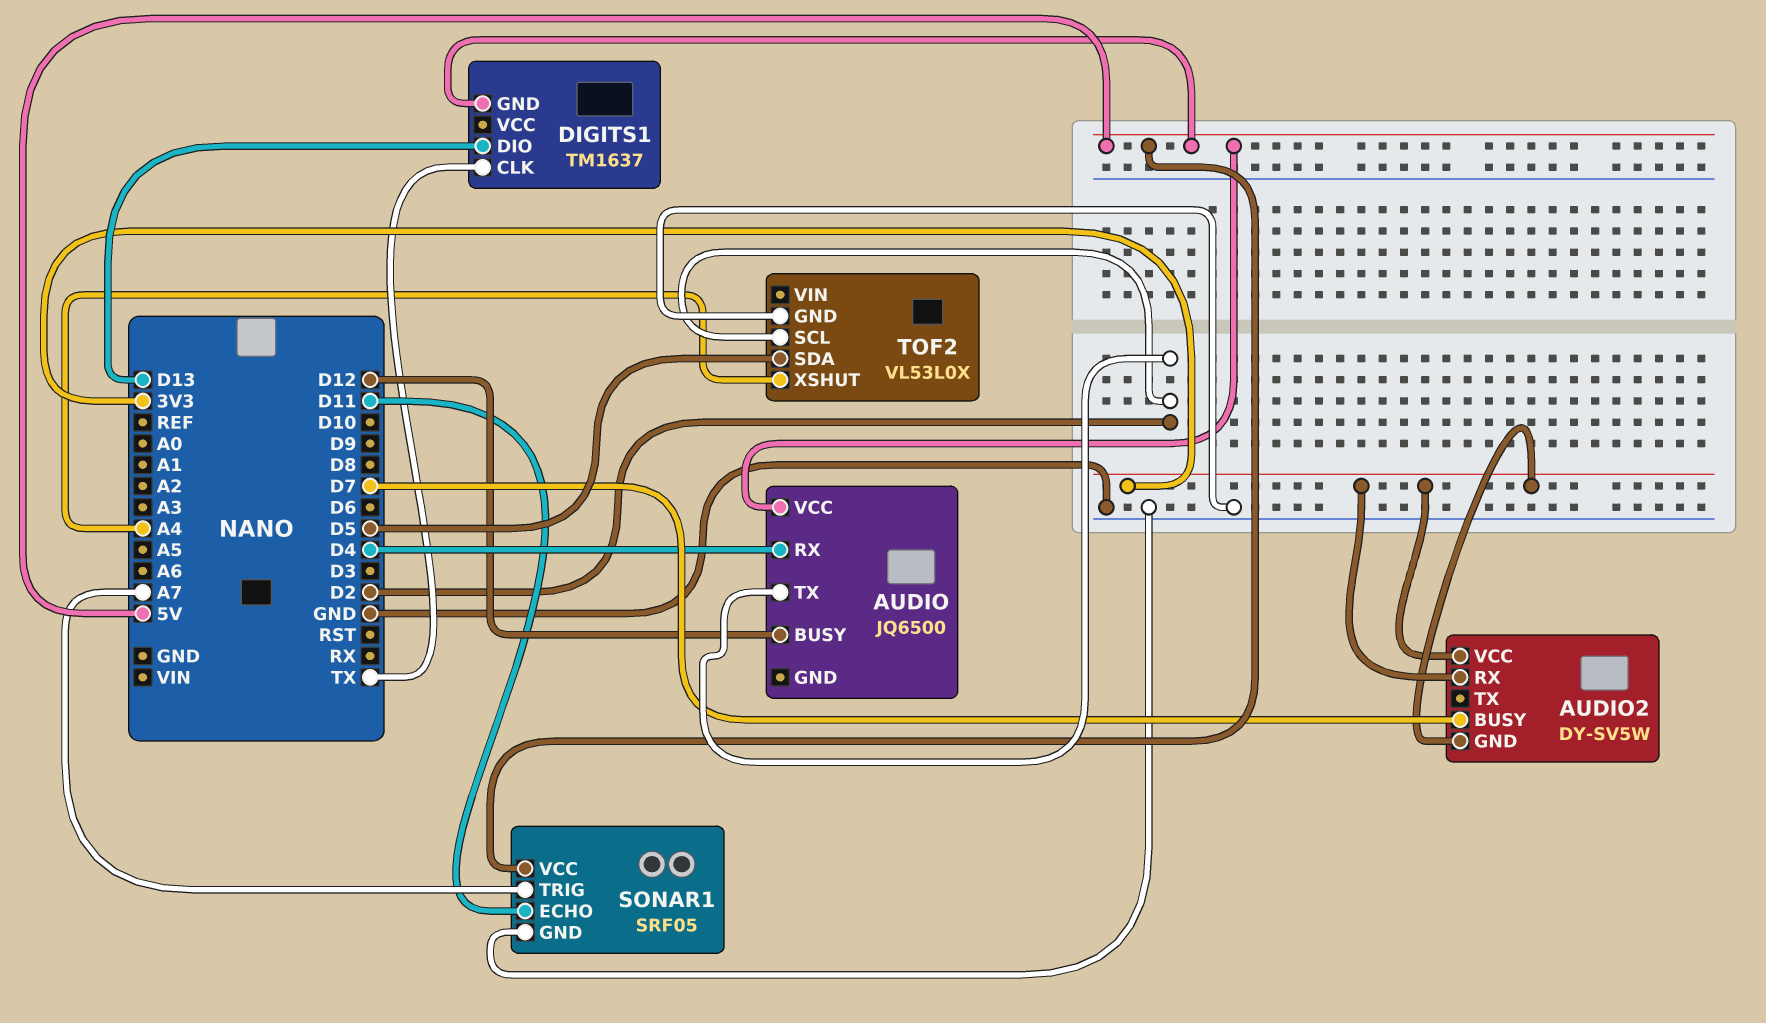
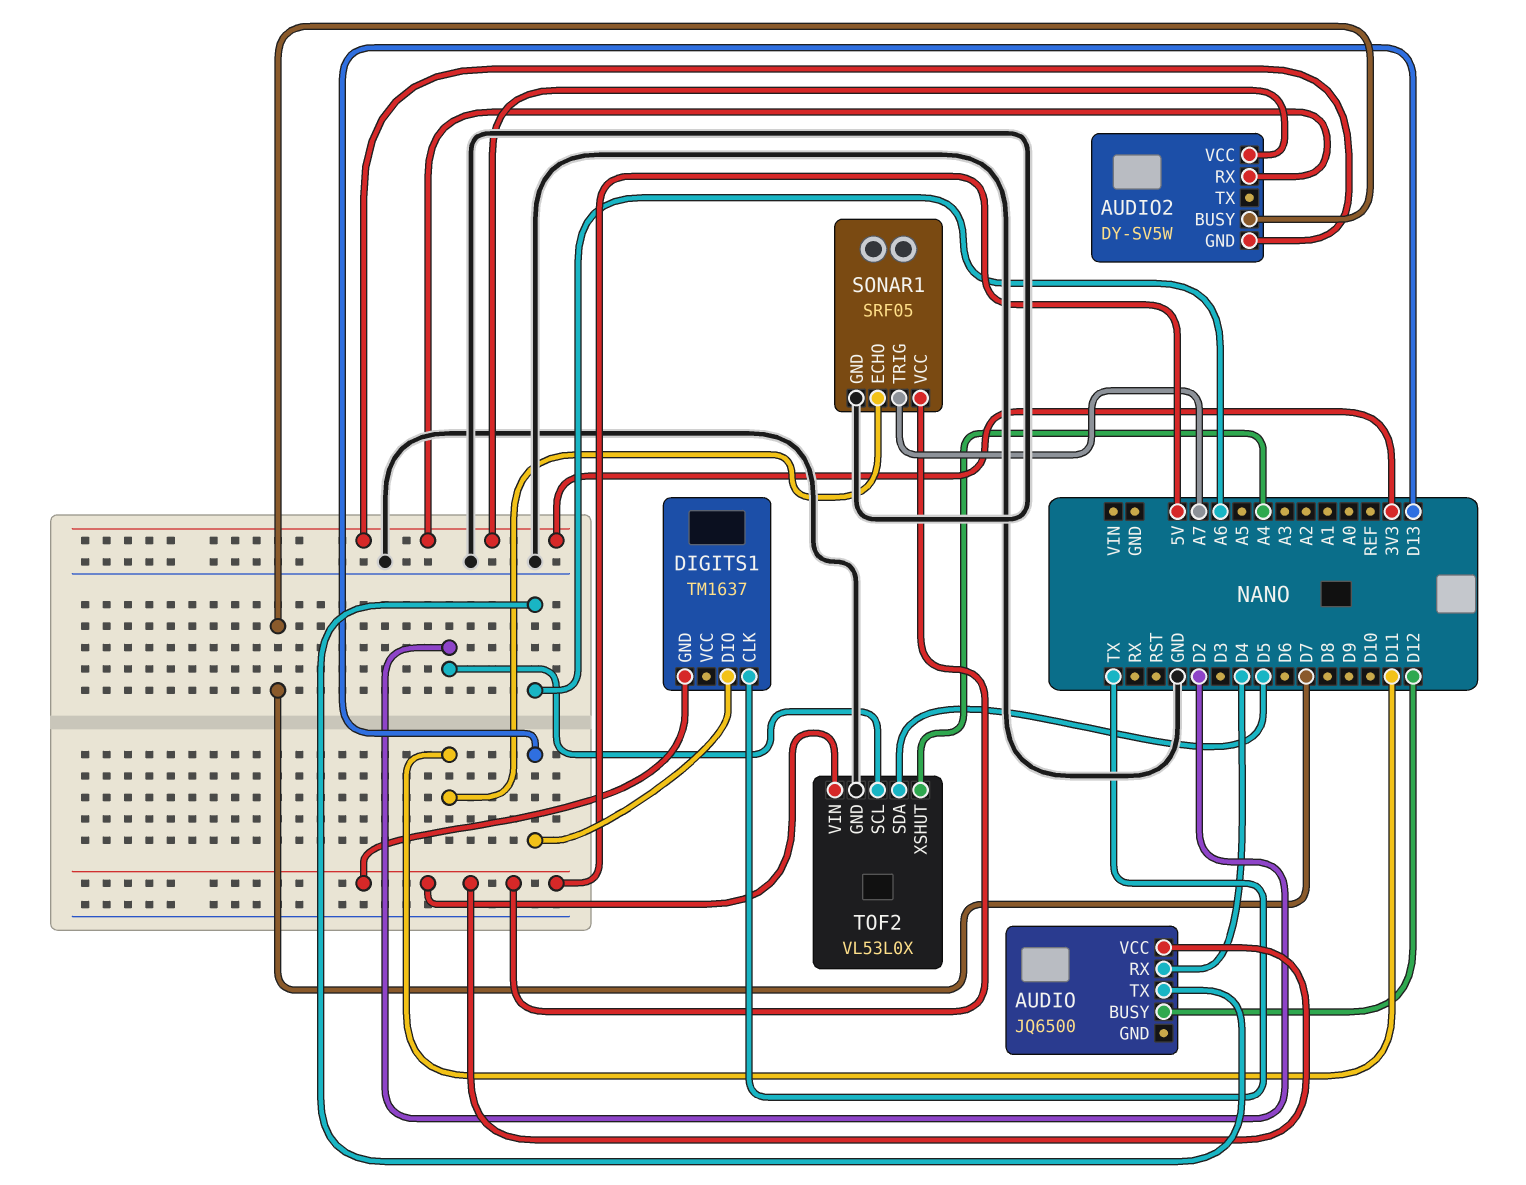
AUDIO pin TX: D2 -> A6
TOF2 pin VIN: none -> 5V

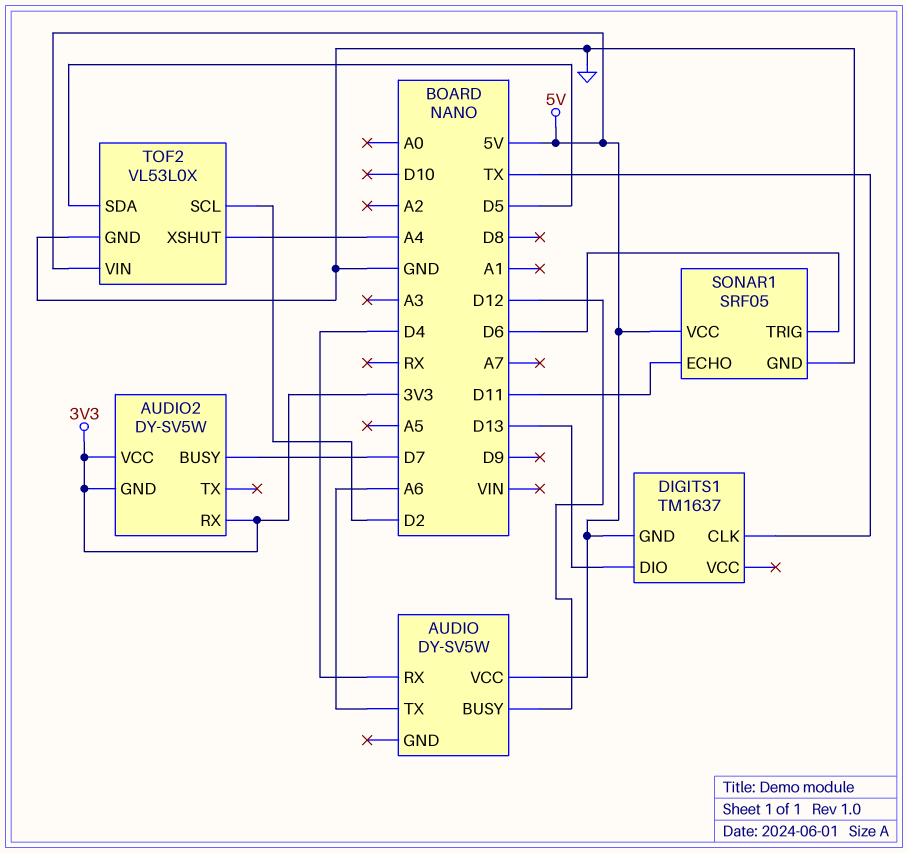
AUDIO: JQ6500 -> DY-SV5W
SONAR1 pin TRIG: A7 -> D6

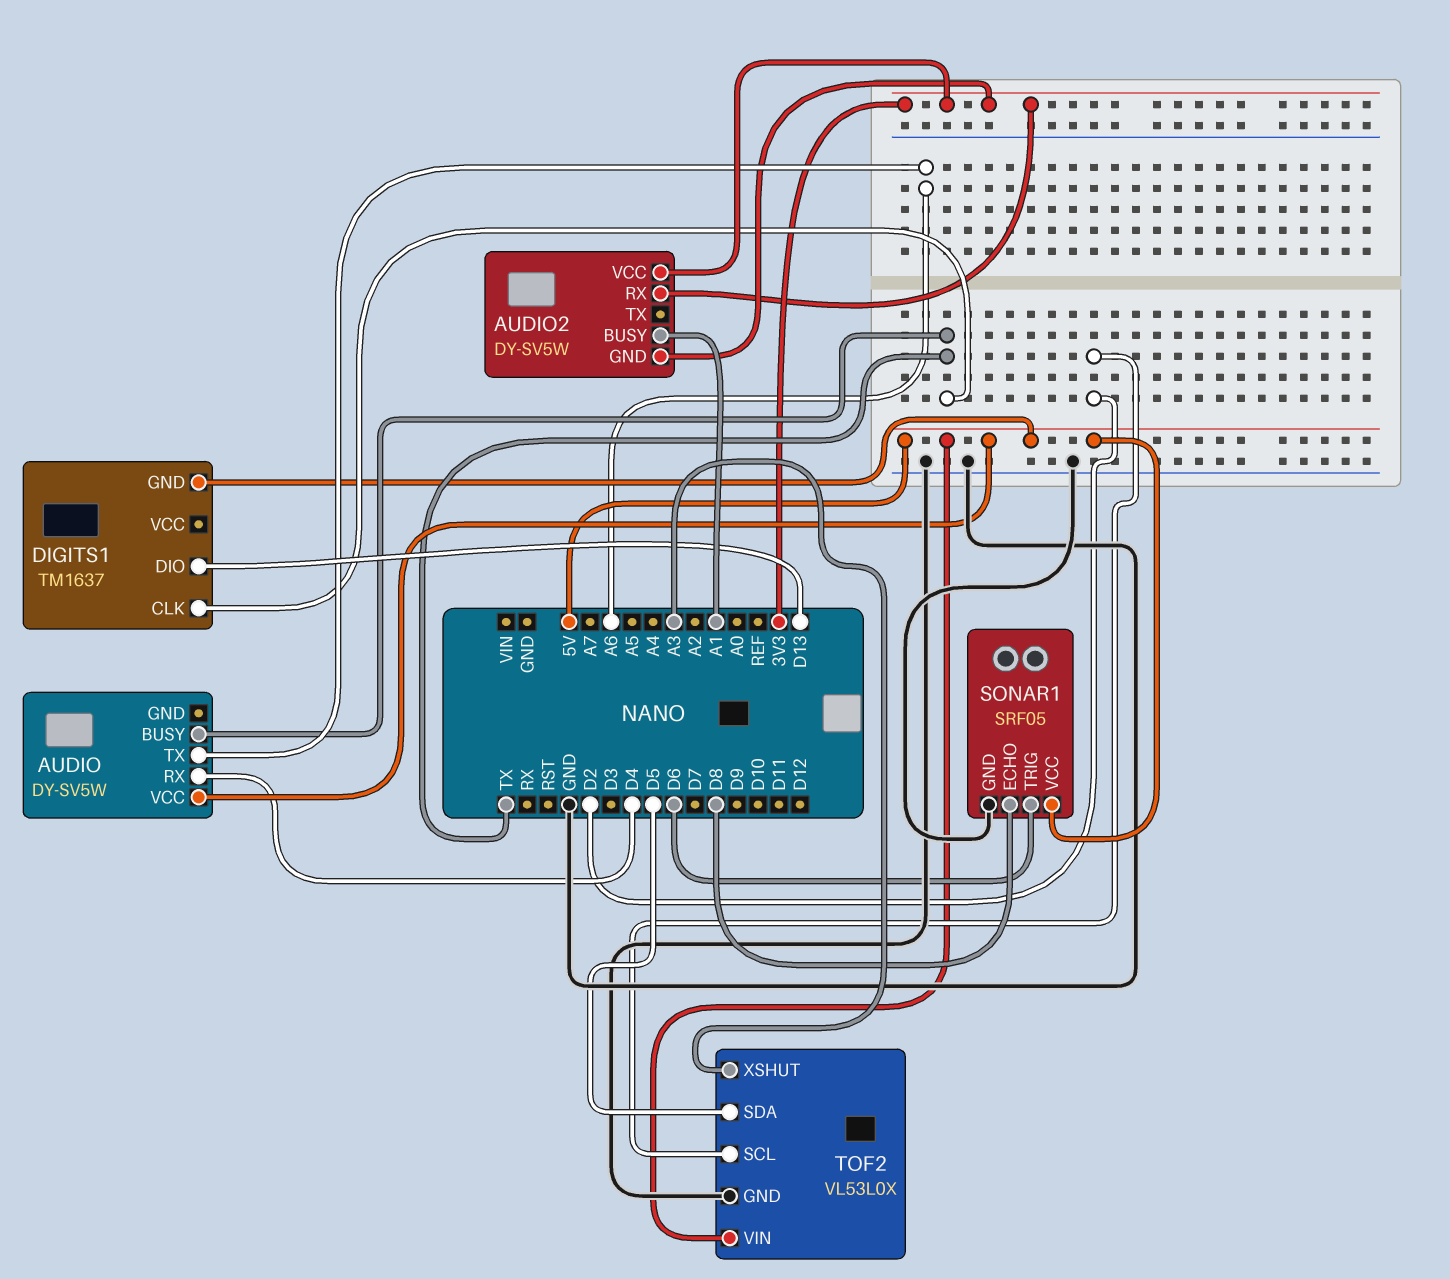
AUDIO pin BUSY: D12 -> TX
AUDIO2 pin BUSY: D7 -> A1
SONAR1 pin ECHO: D11 -> D8
TOF2 pin XSHUT: A4 -> A3

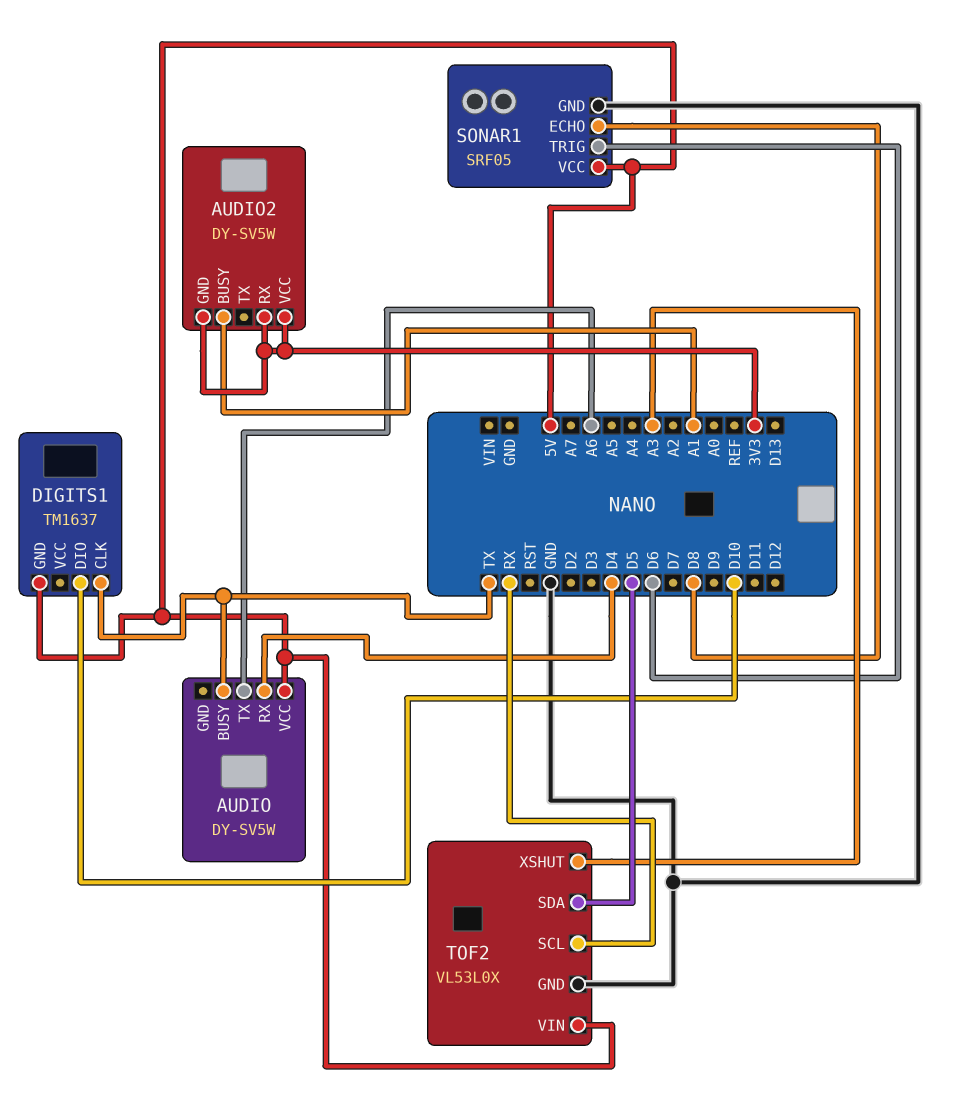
DIGITS1 pin DIO: D13 -> D10
TOF2 pin SCL: D2 -> RX

